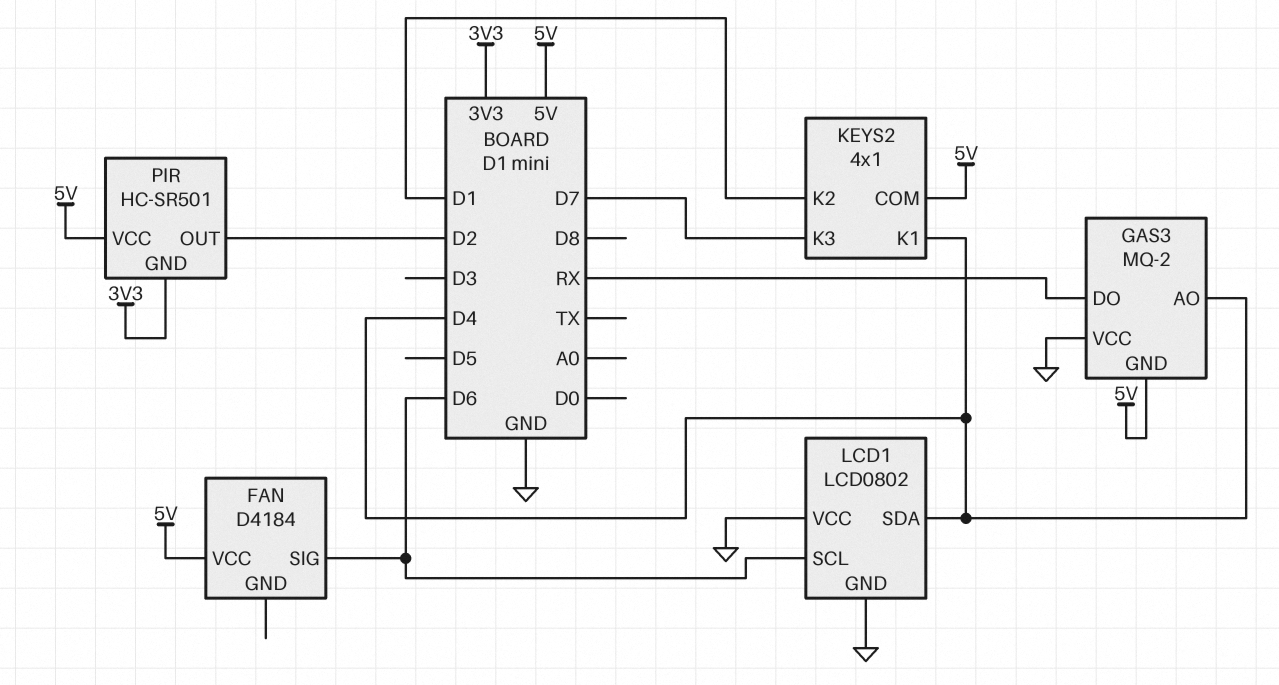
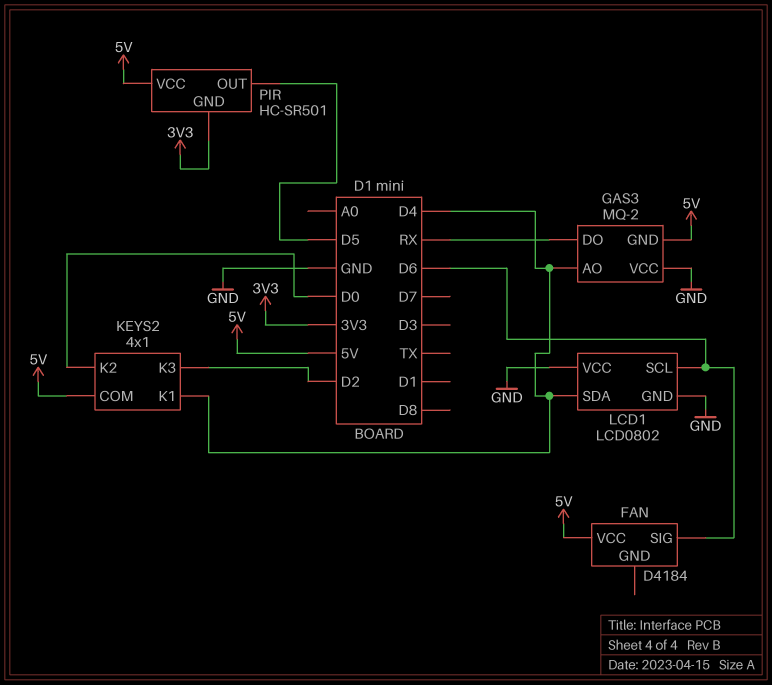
KEYS2 pin K2: D1 -> D0
KEYS2 pin K3: D7 -> D2
PIR pin OUT: D2 -> D5

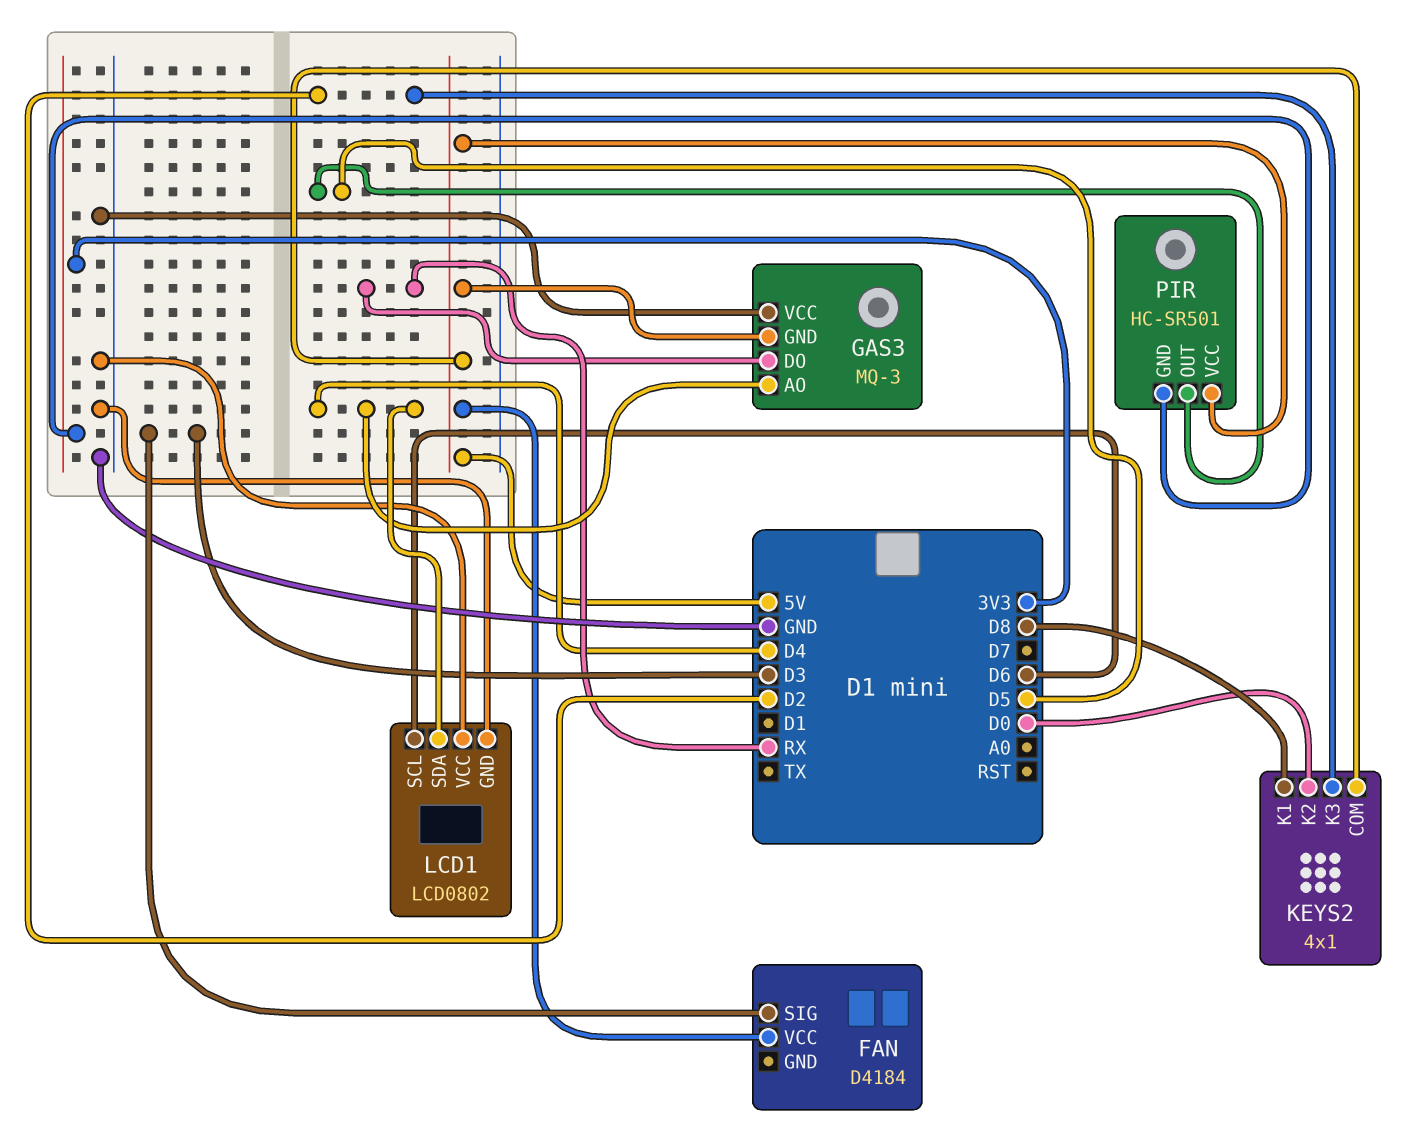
FAN pin SIG: D6 -> D3
GAS3: MQ-2 -> MQ-3
KEYS2 pin K1: D4 -> D8

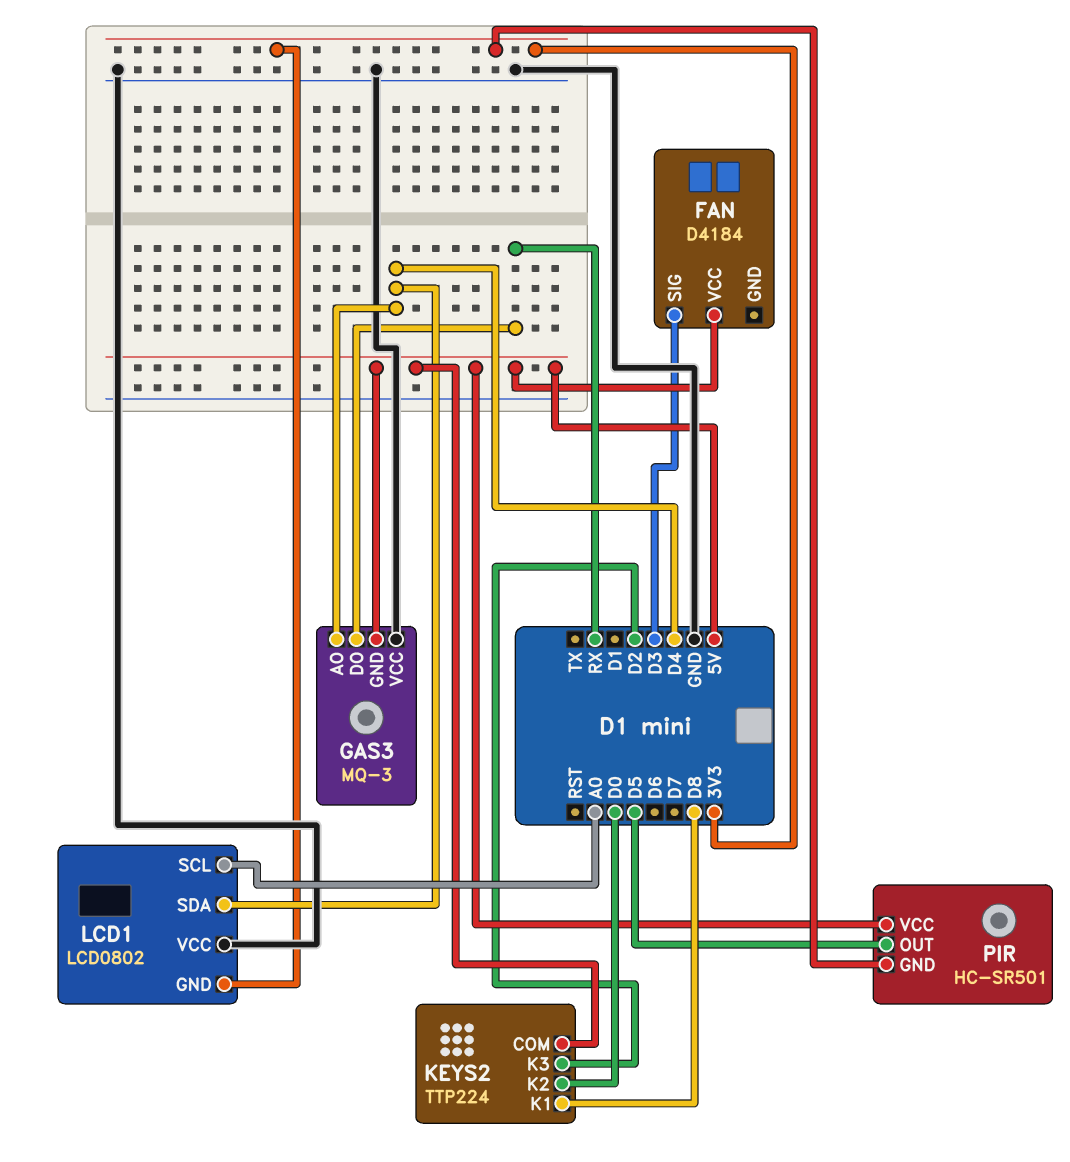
KEYS2: 4x1 -> TTP224
LCD1 pin GND: GND -> 3V3
LCD1 pin SCL: D6 -> A0

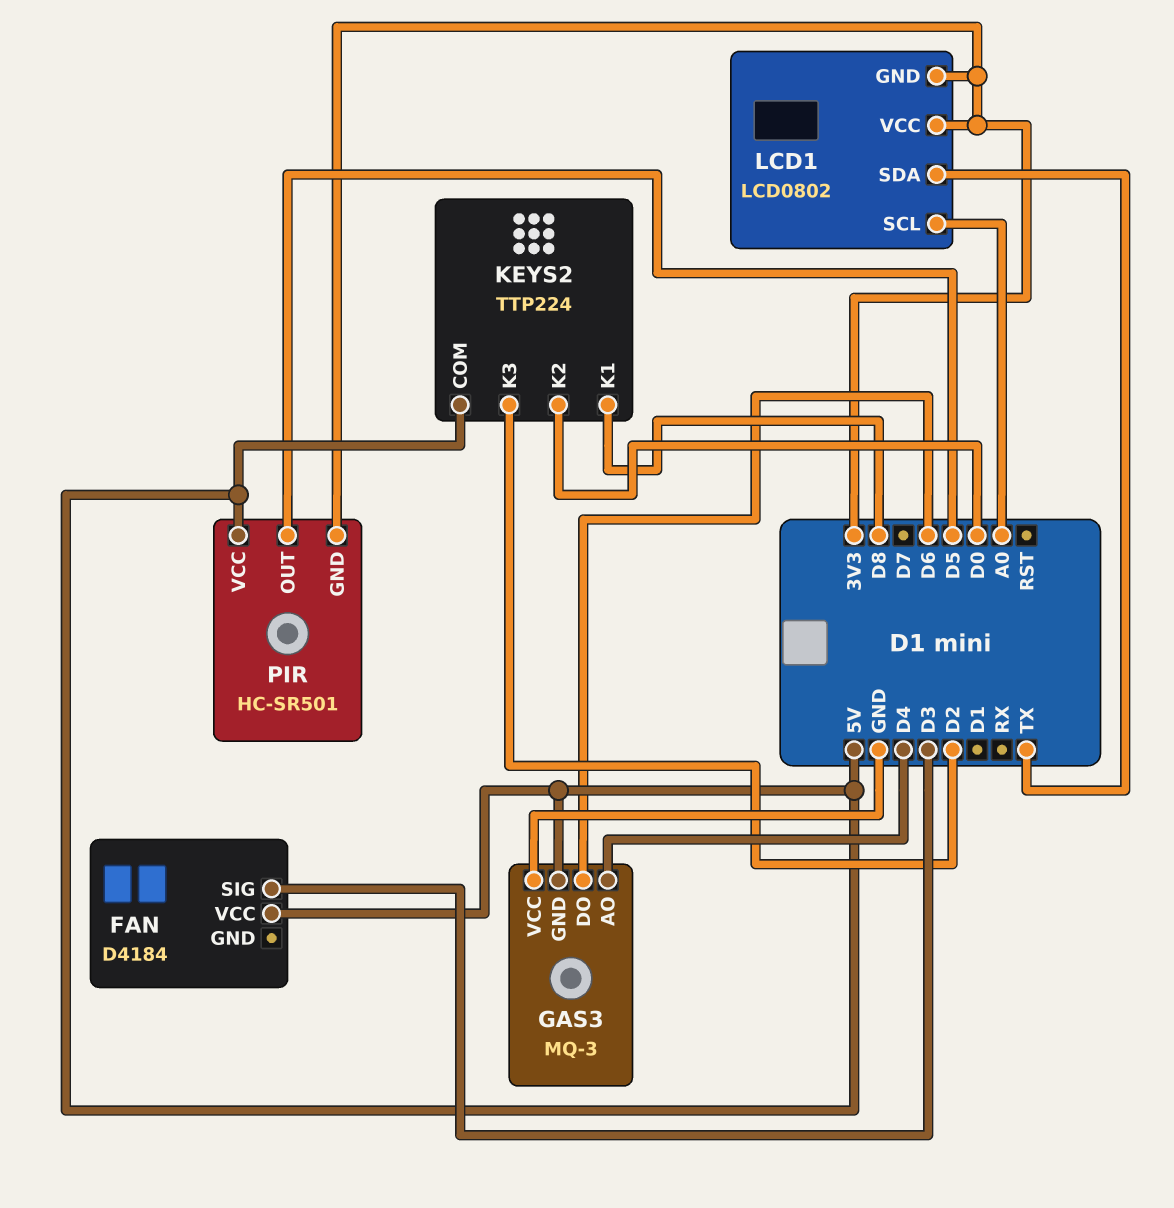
GAS3 pin DO: RX -> D6
LCD1 pin SDA: D4 -> TX
LCD1 pin VCC: GND -> 3V3

